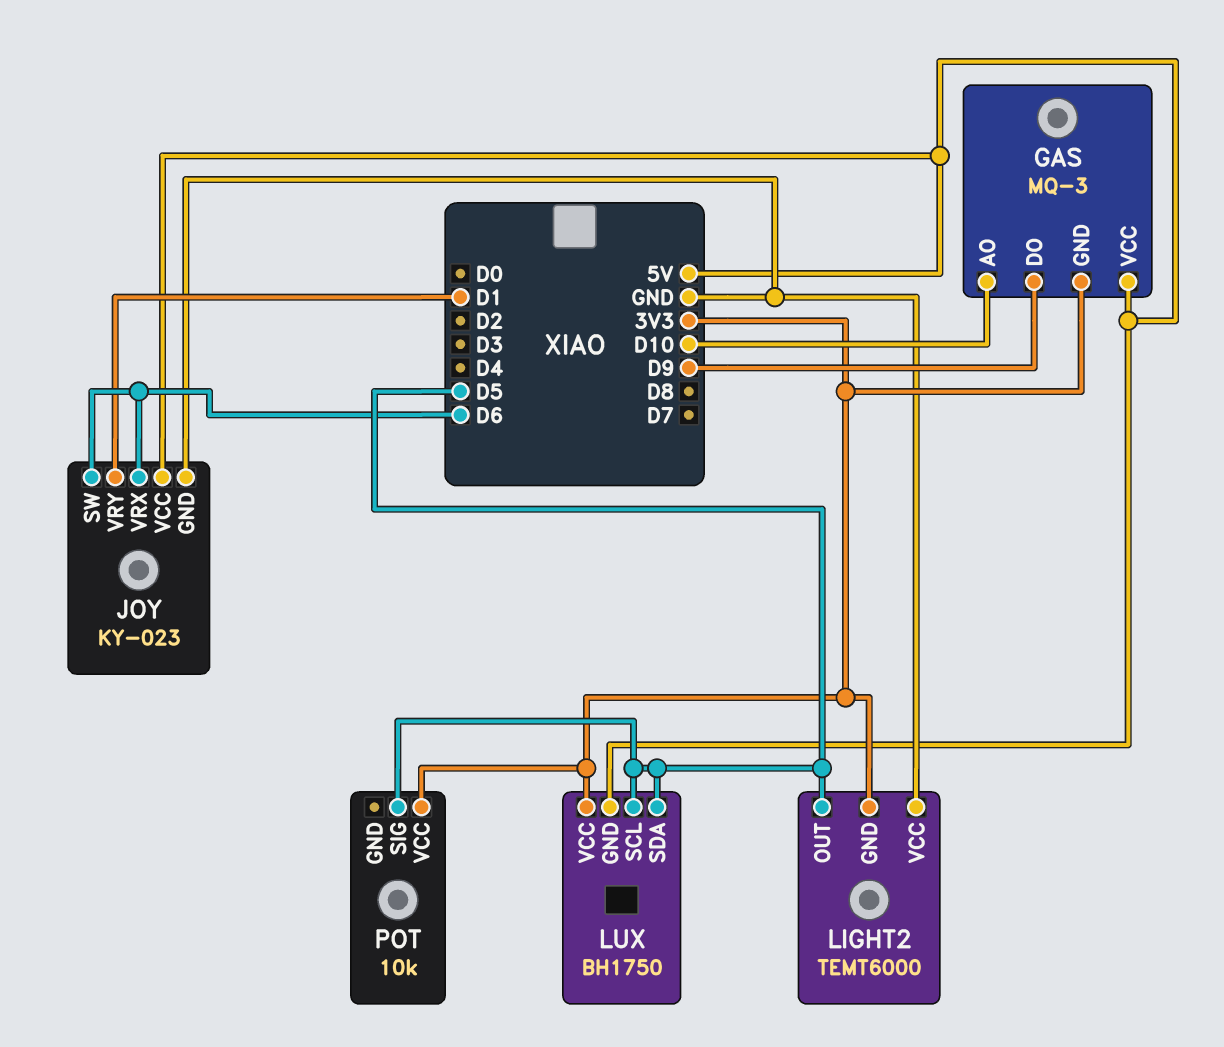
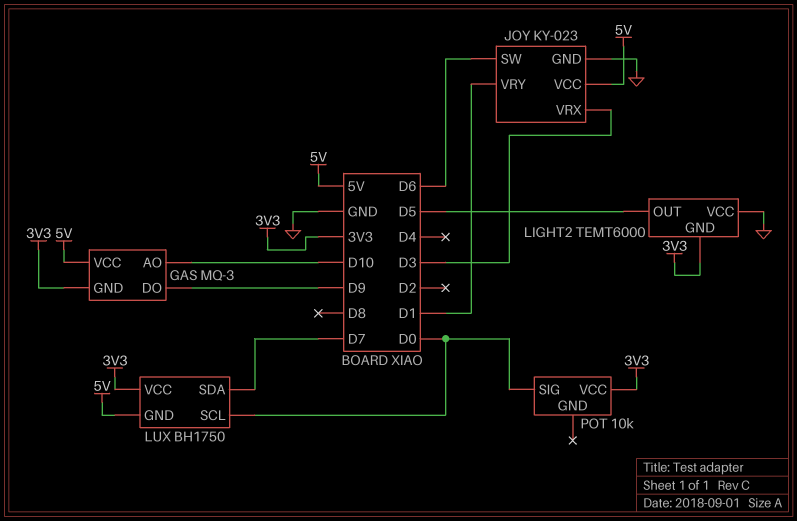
JOY pin VRX: D6 -> D3
LUX pin SCL: D5 -> D0
LUX pin SDA: D5 -> D7
POT pin SIG: D5 -> D0

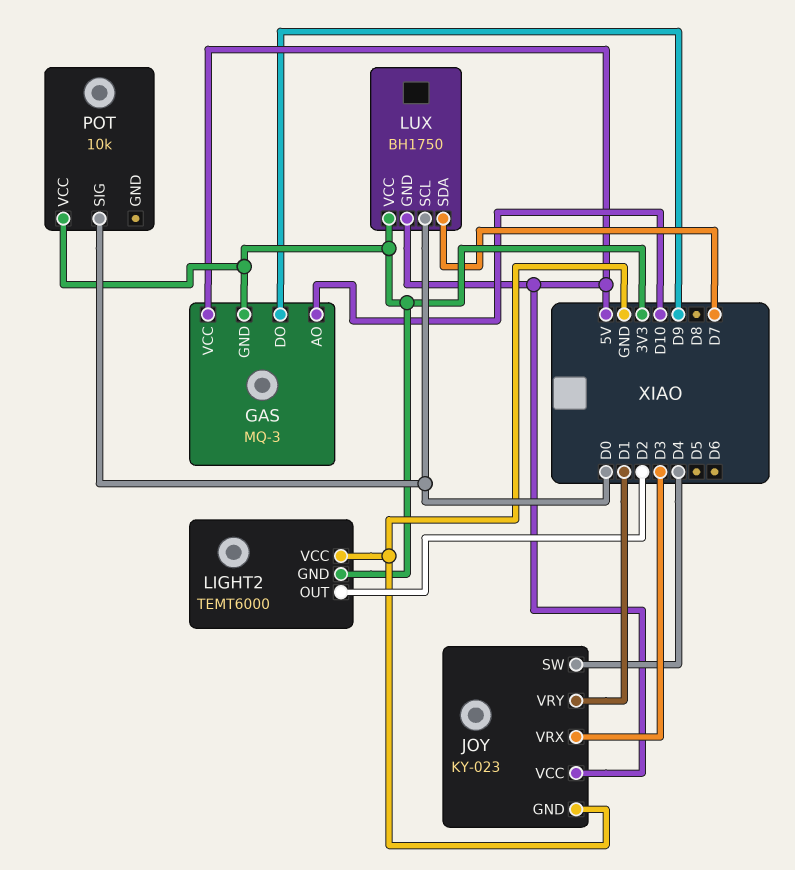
JOY pin SW: D6 -> D4
LIGHT2 pin OUT: D5 -> D2

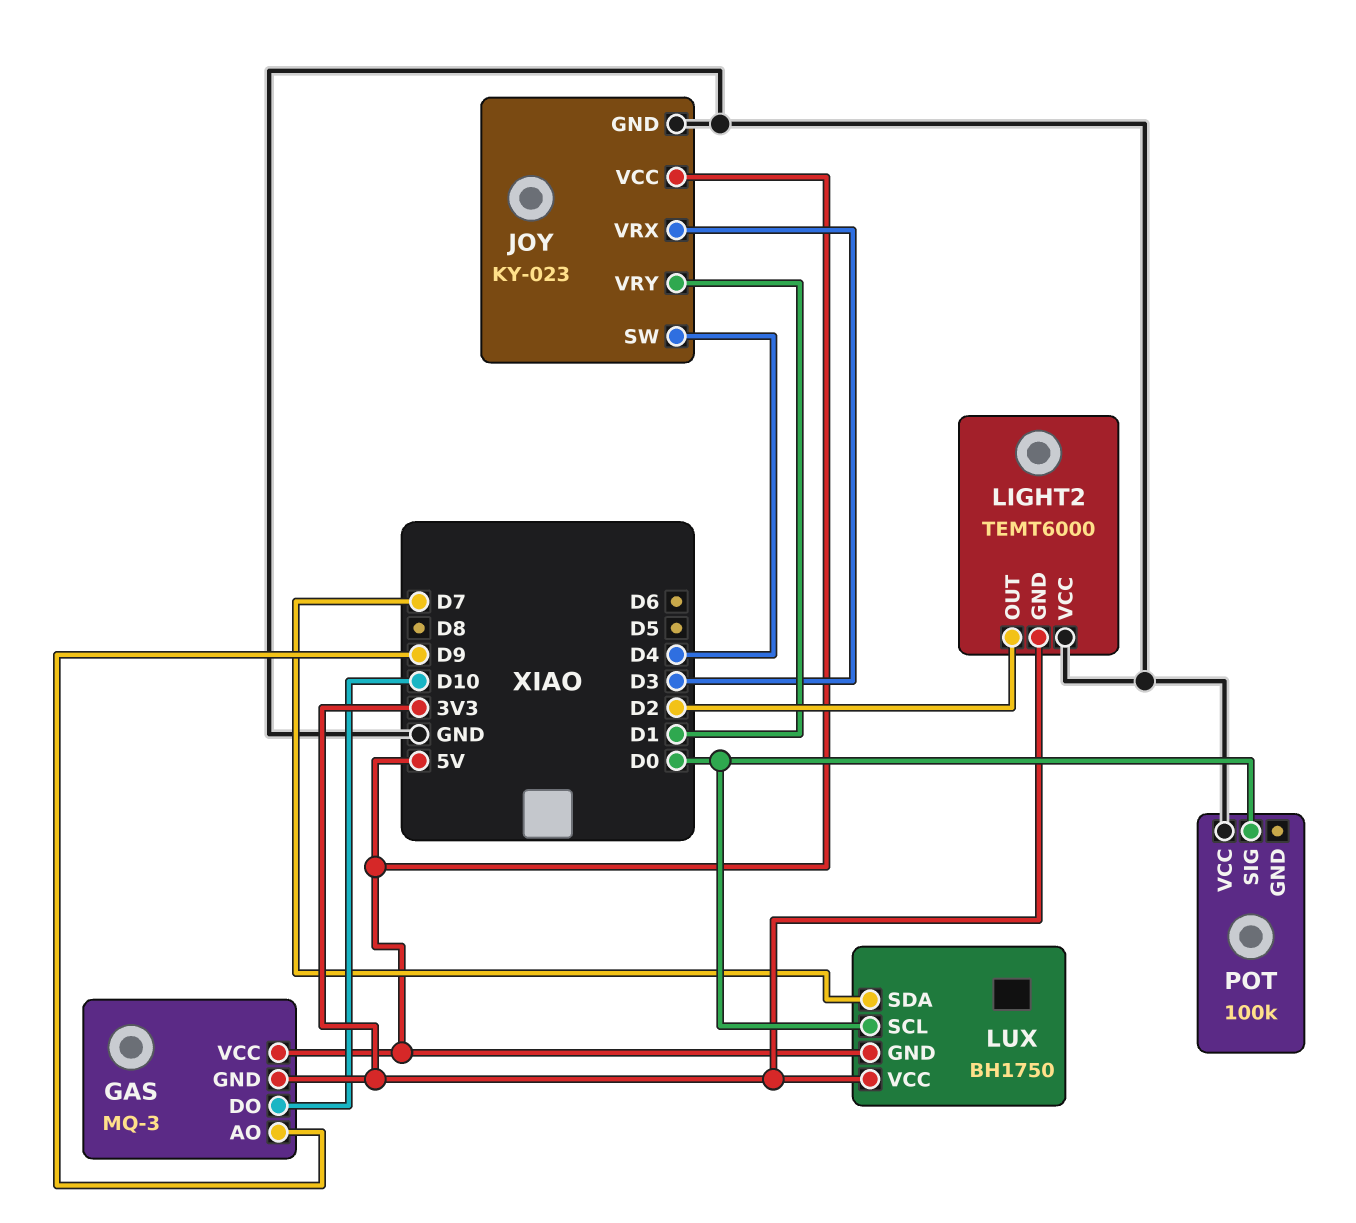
GAS pin AO: D10 -> D9
GAS pin DO: D9 -> D10
POT: 10k -> 100k
POT pin VCC: 3V3 -> GND

